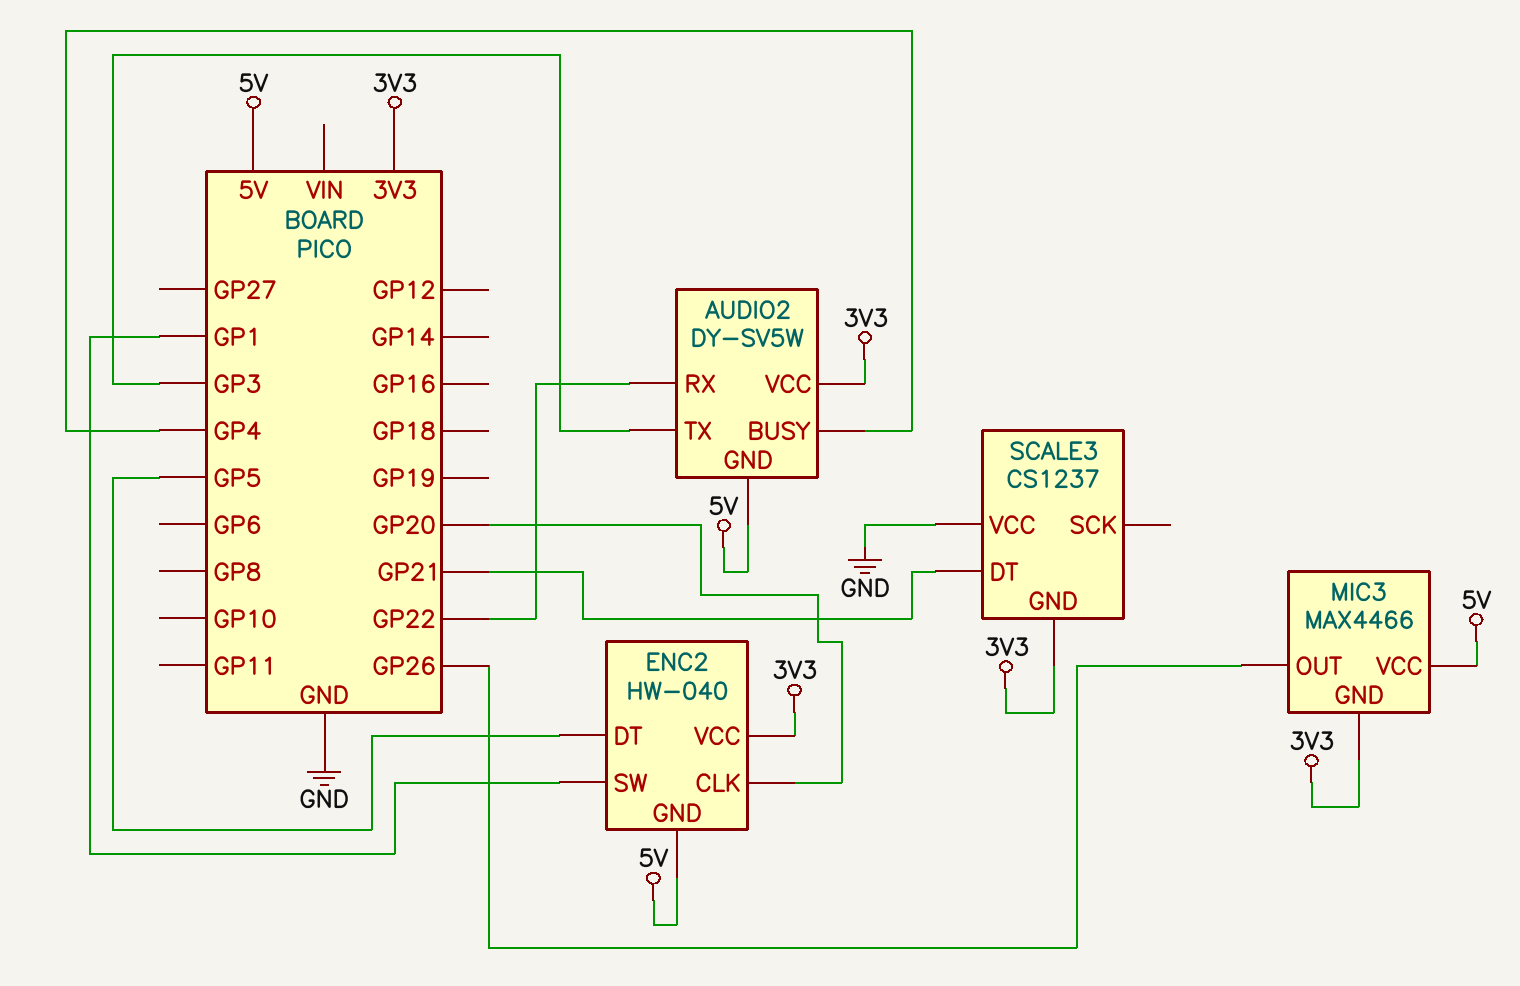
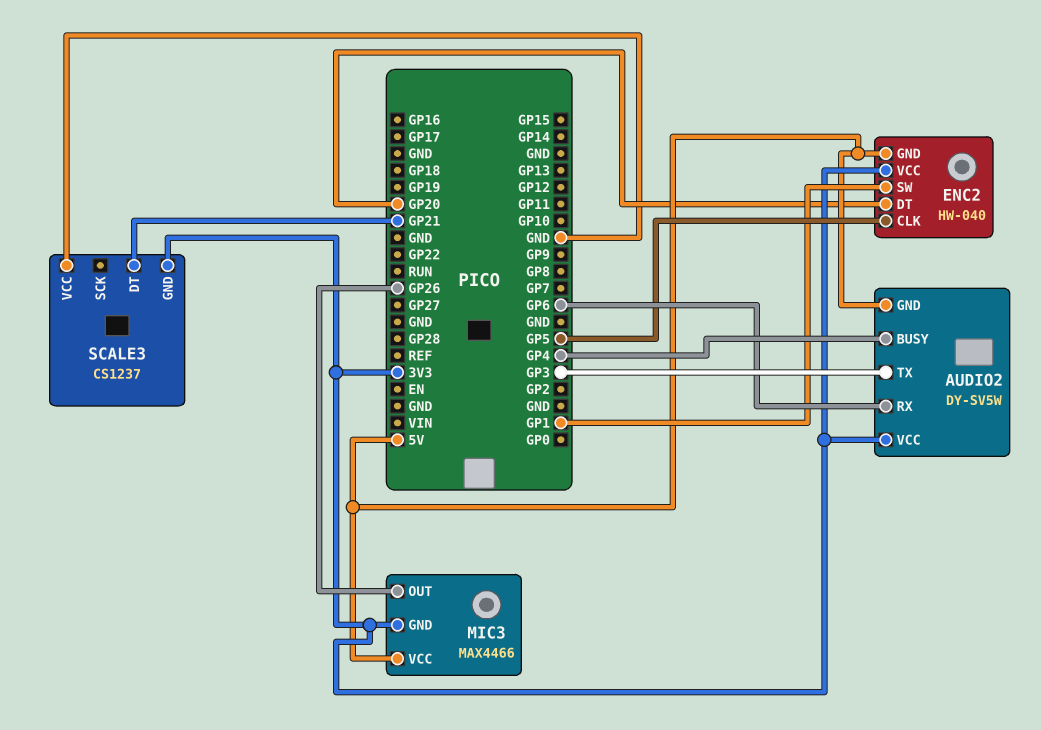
AUDIO2 pin RX: GP22 -> GP6
ENC2 pin CLK: GP20 -> GP5
ENC2 pin DT: GP5 -> GP20

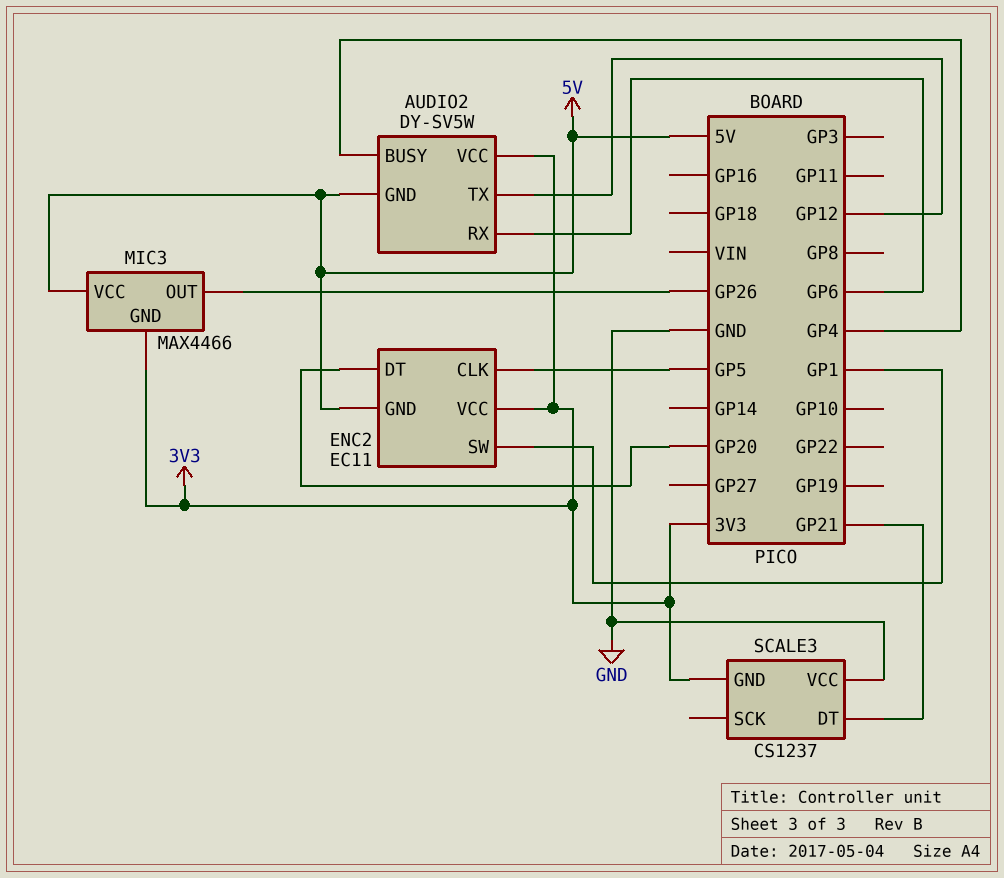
AUDIO2 pin TX: GP3 -> GP12
ENC2: HW-040 -> EC11

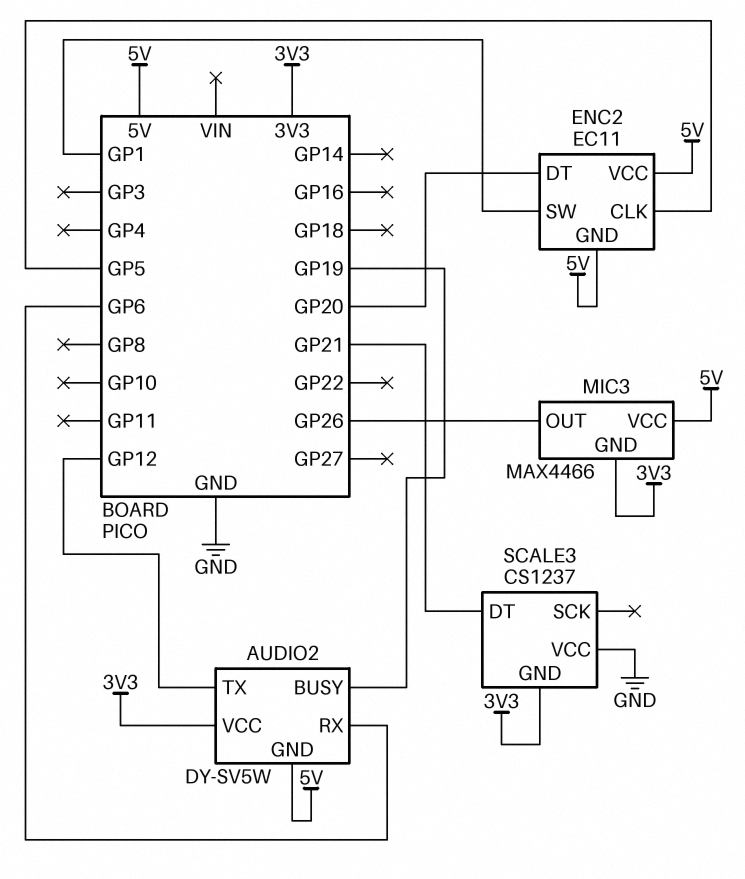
AUDIO2 pin BUSY: GP4 -> GP19
ENC2 pin VCC: 3V3 -> 5V

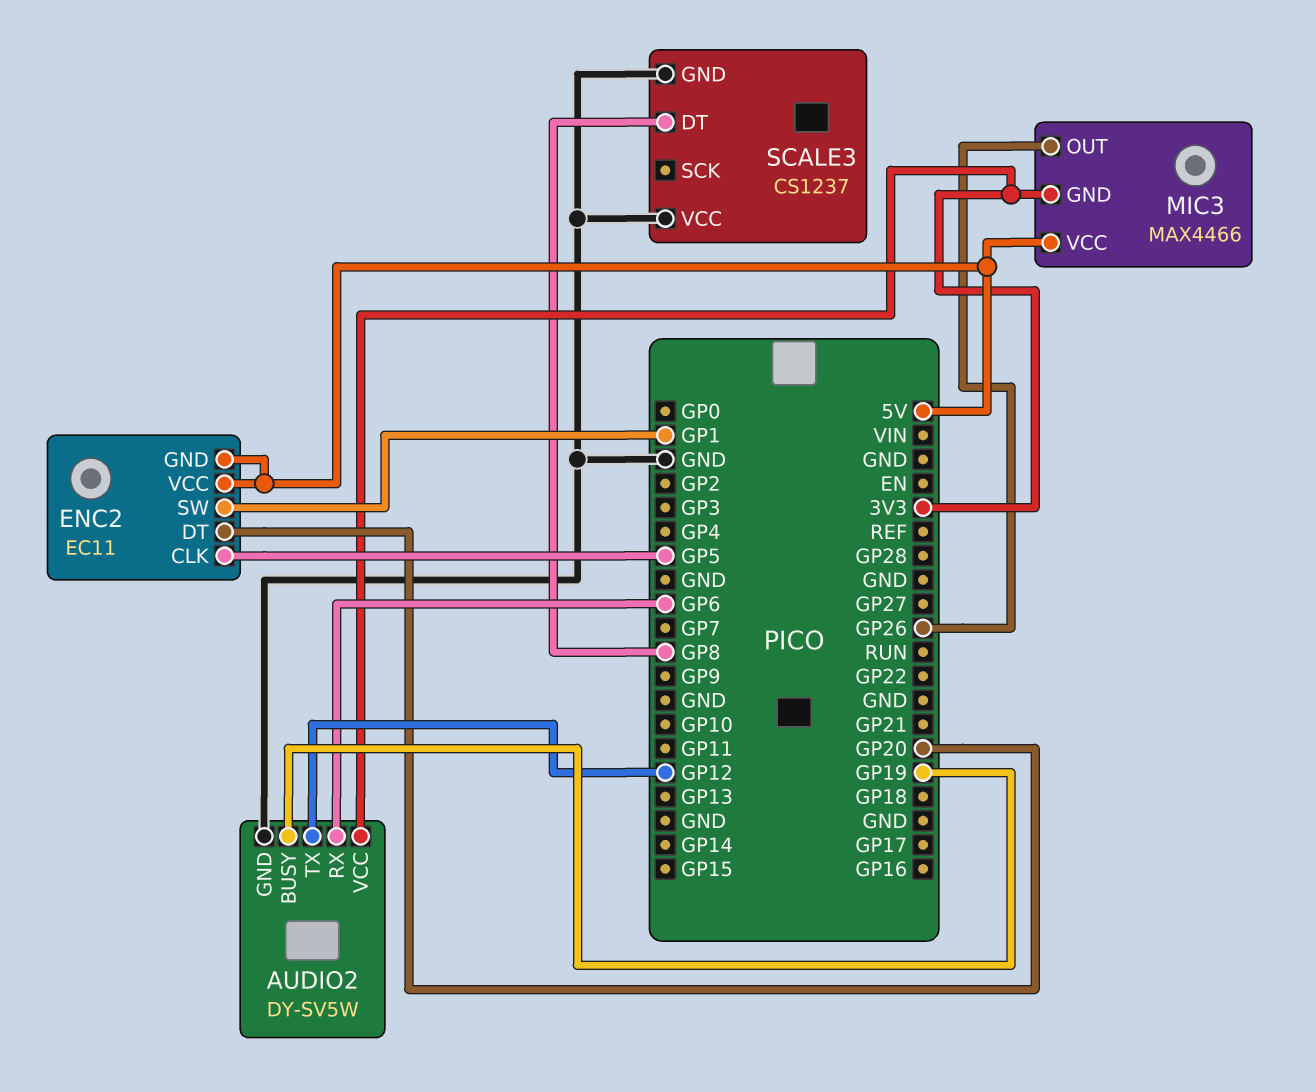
AUDIO2 pin GND: 5V -> GND
SCALE3 pin DT: GP21 -> GP8
SCALE3 pin GND: 3V3 -> GND

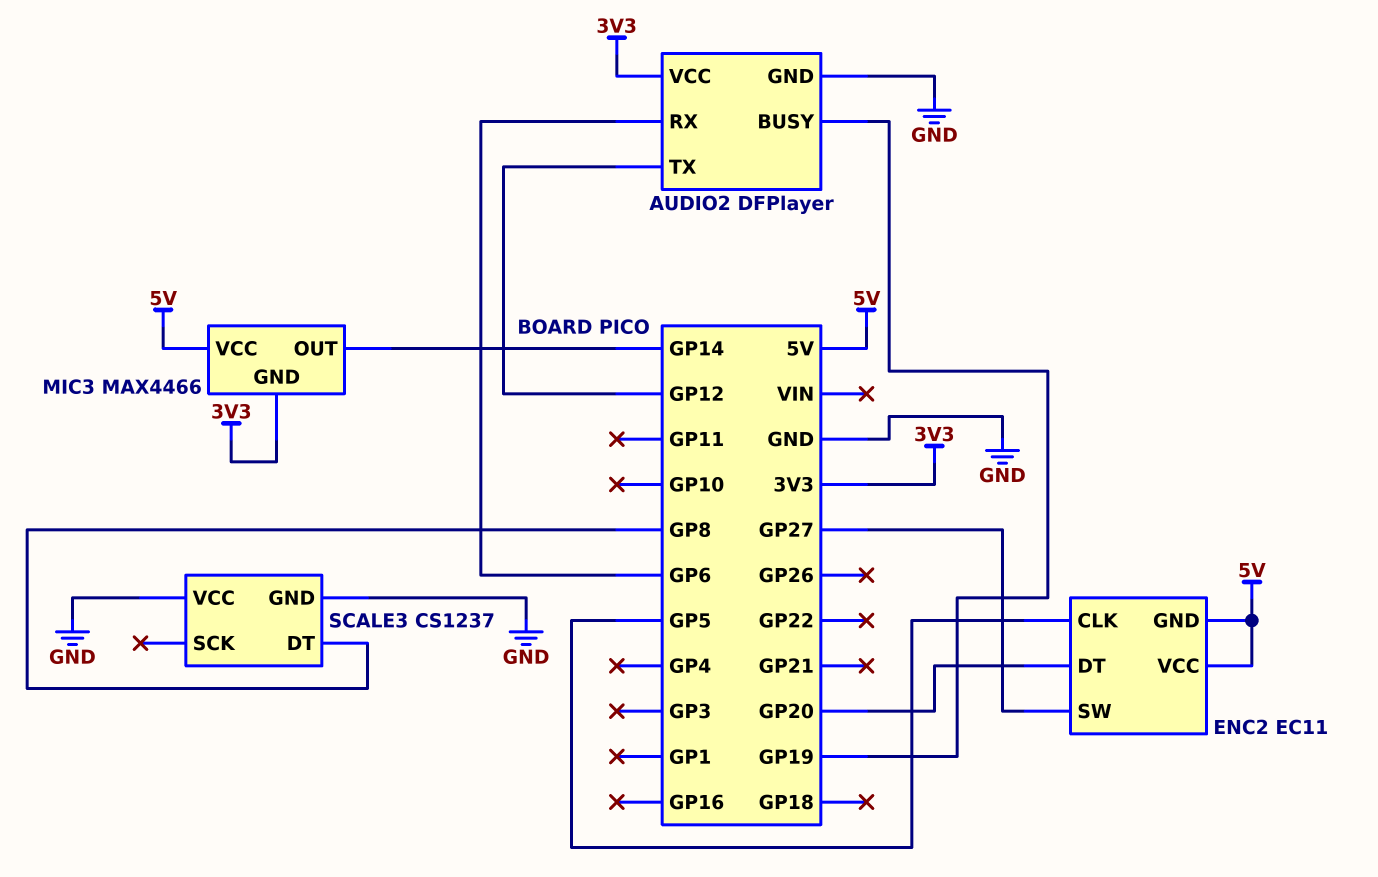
AUDIO2: DY-SV5W -> DFPlayer
ENC2 pin SW: GP1 -> GP27
MIC3 pin OUT: GP26 -> GP14

